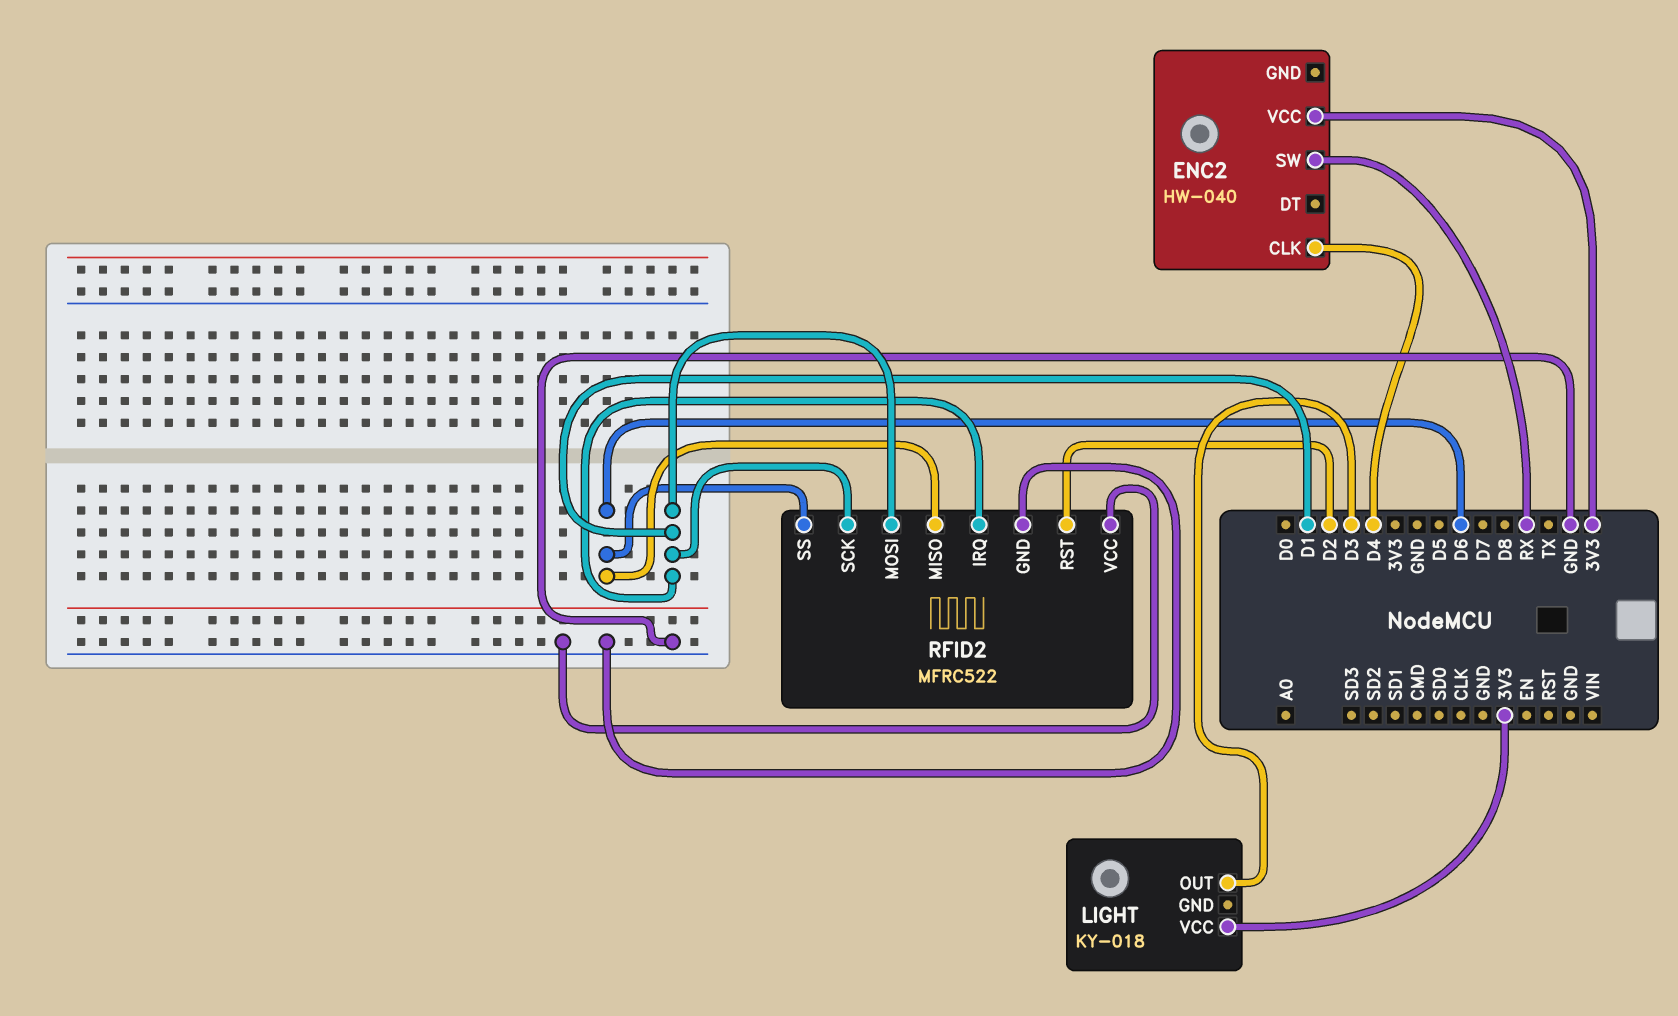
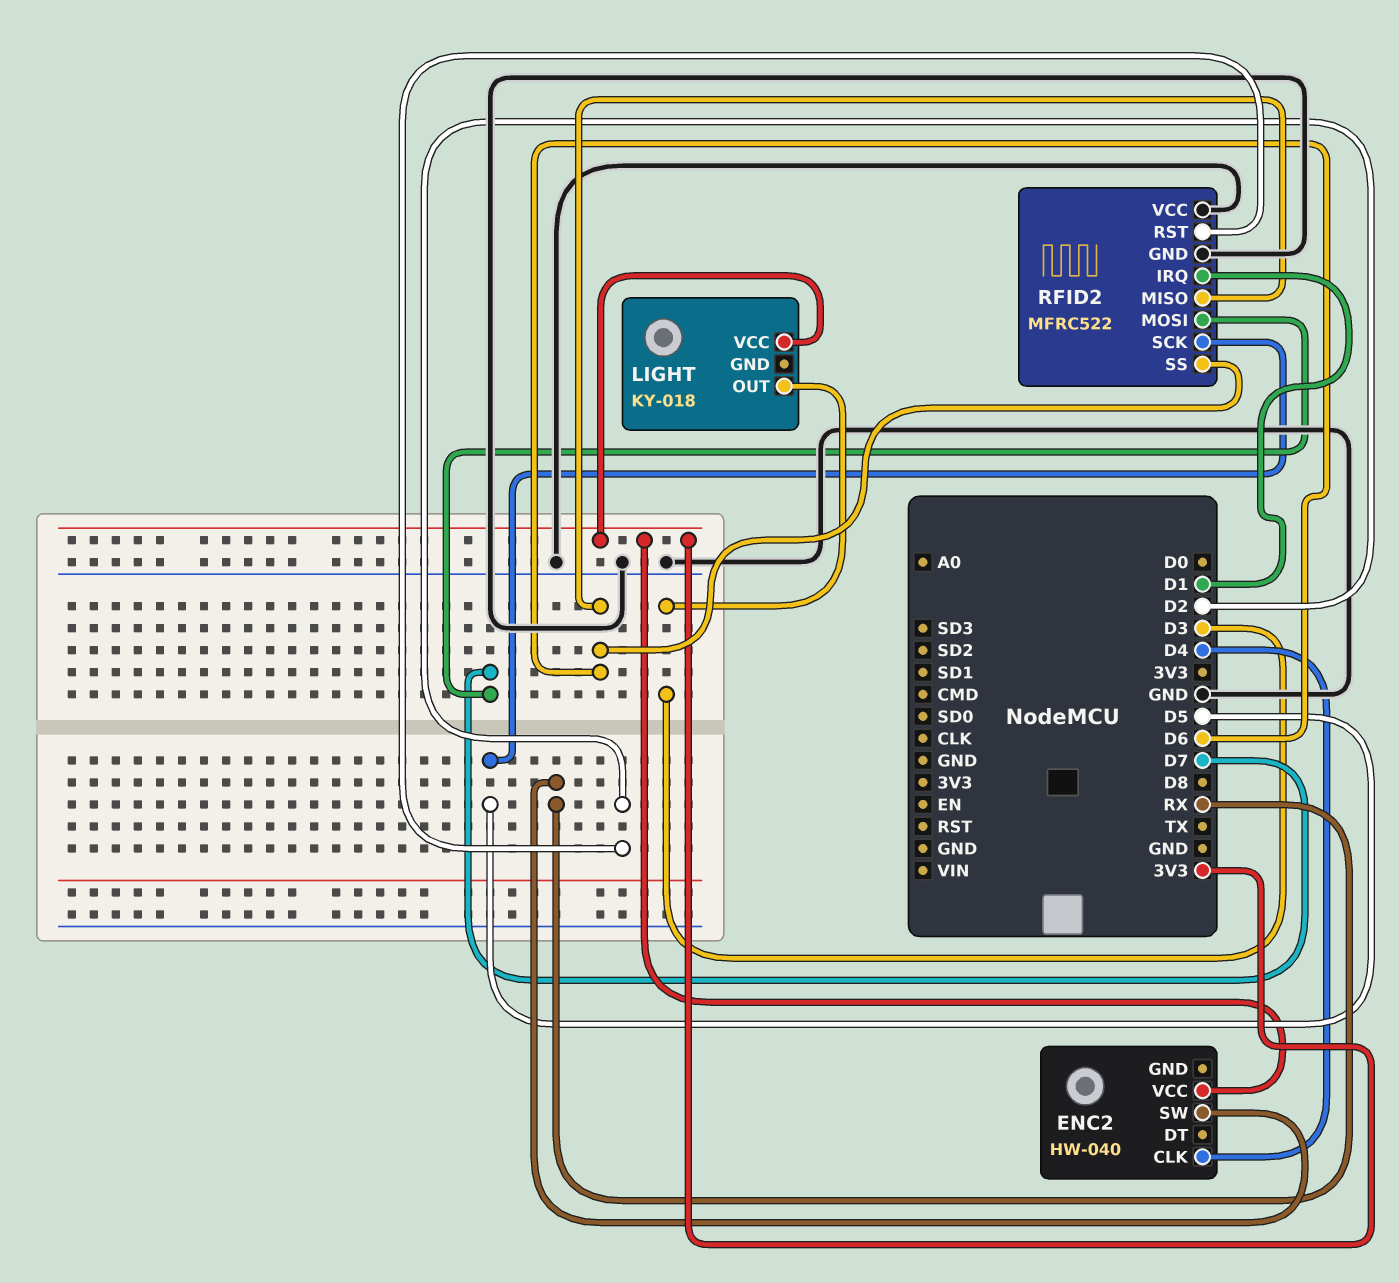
RFID2 pin MOSI: D1 -> D7
RFID2 pin SCK: D1 -> D5

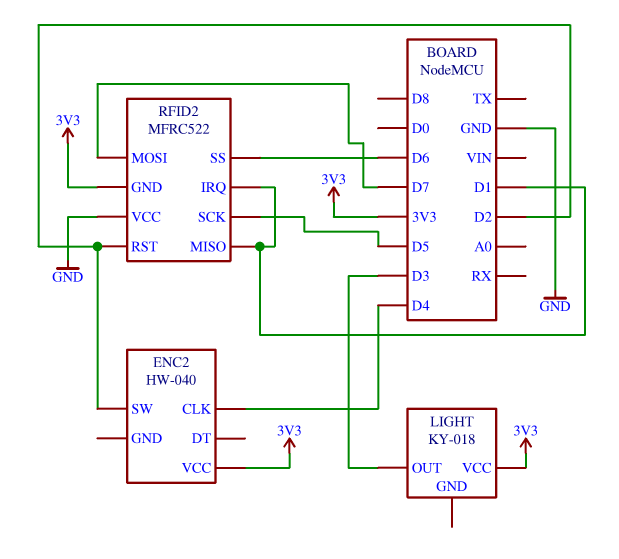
ENC2 pin SW: RX -> D2
RFID2 pin GND: GND -> 3V3
RFID2 pin MISO: D6 -> D1

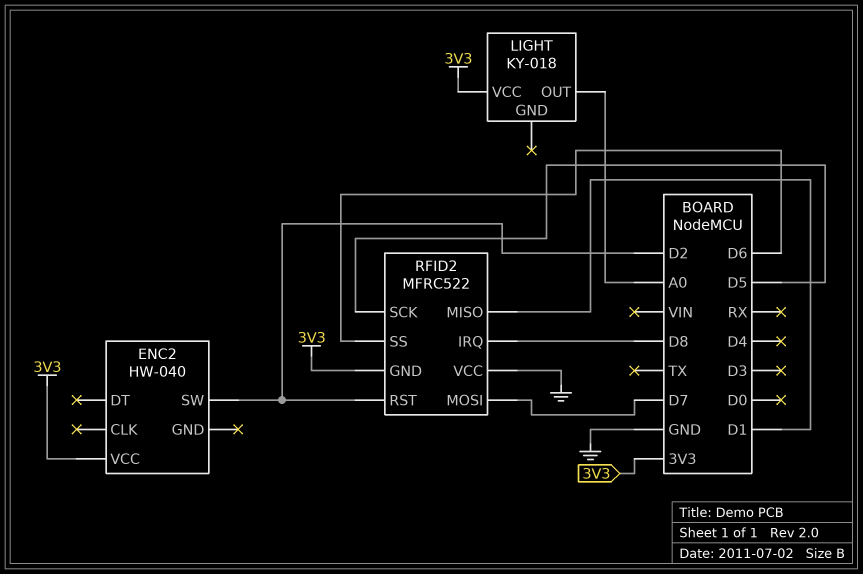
ENC2 pin CLK: D4 -> none
LIGHT pin OUT: D3 -> A0
RFID2 pin IRQ: D1 -> D8

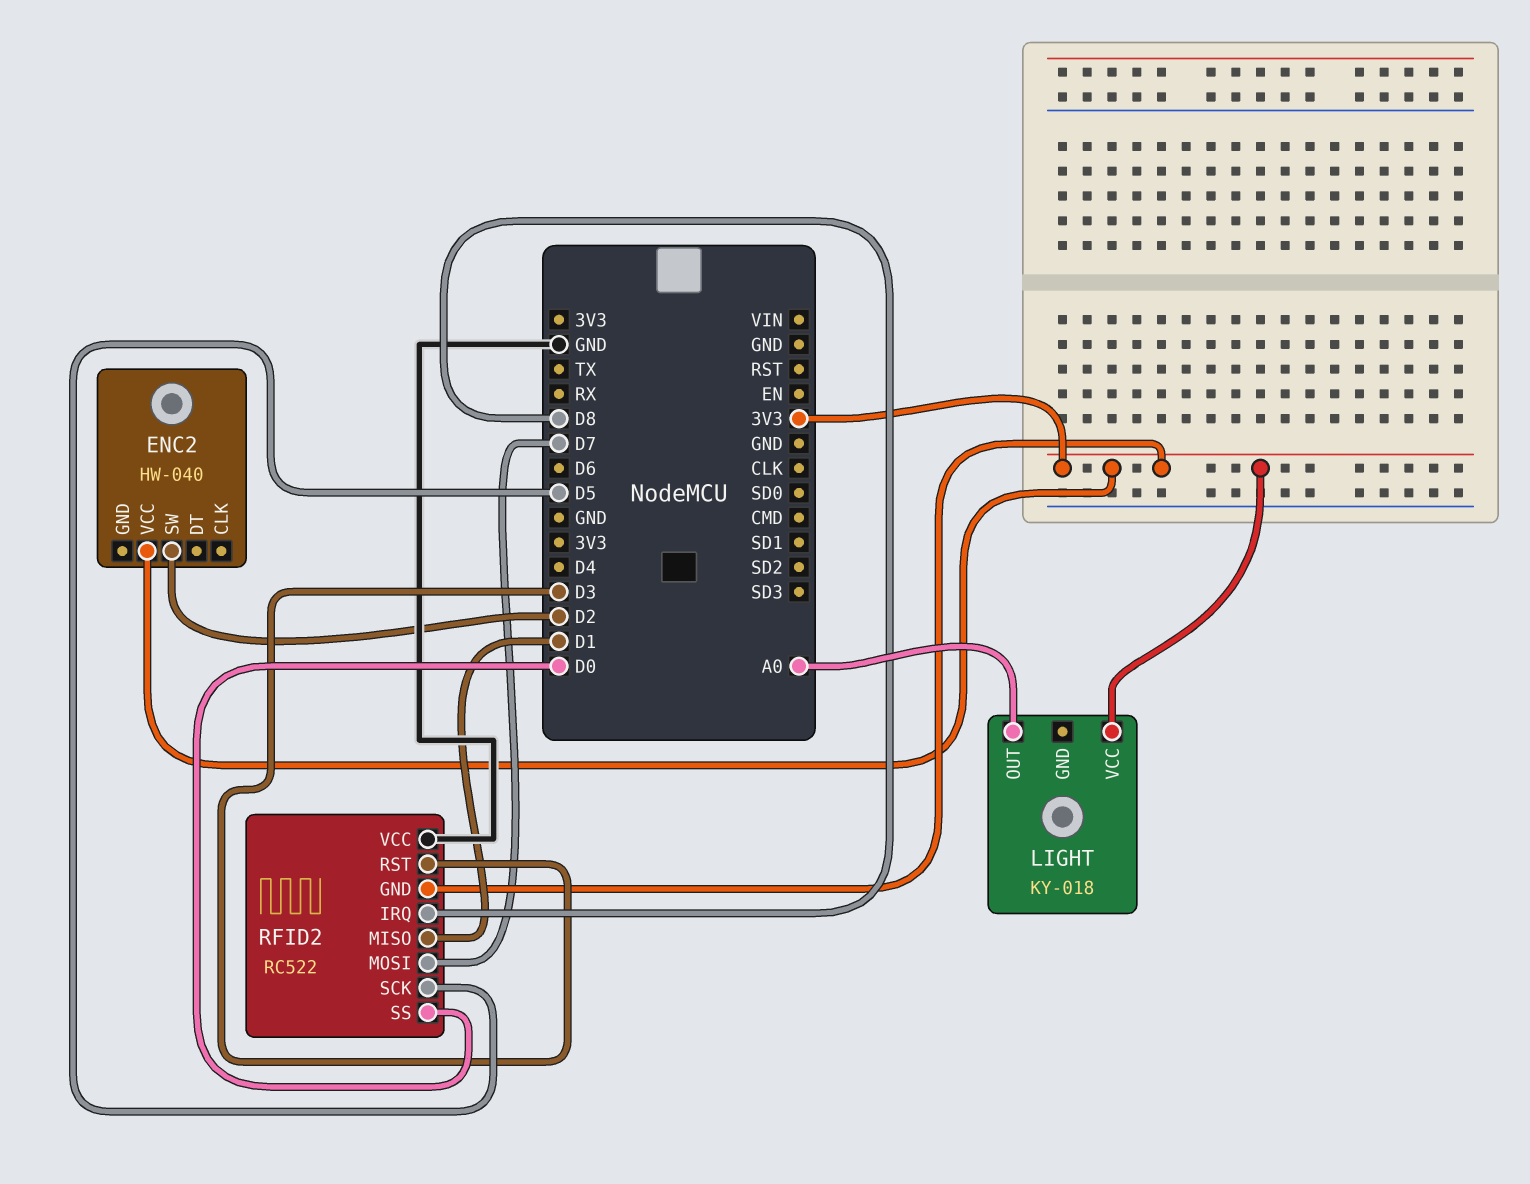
RFID2: MFRC522 -> RC522
RFID2 pin RST: D2 -> D3
RFID2 pin SS: D6 -> D0

